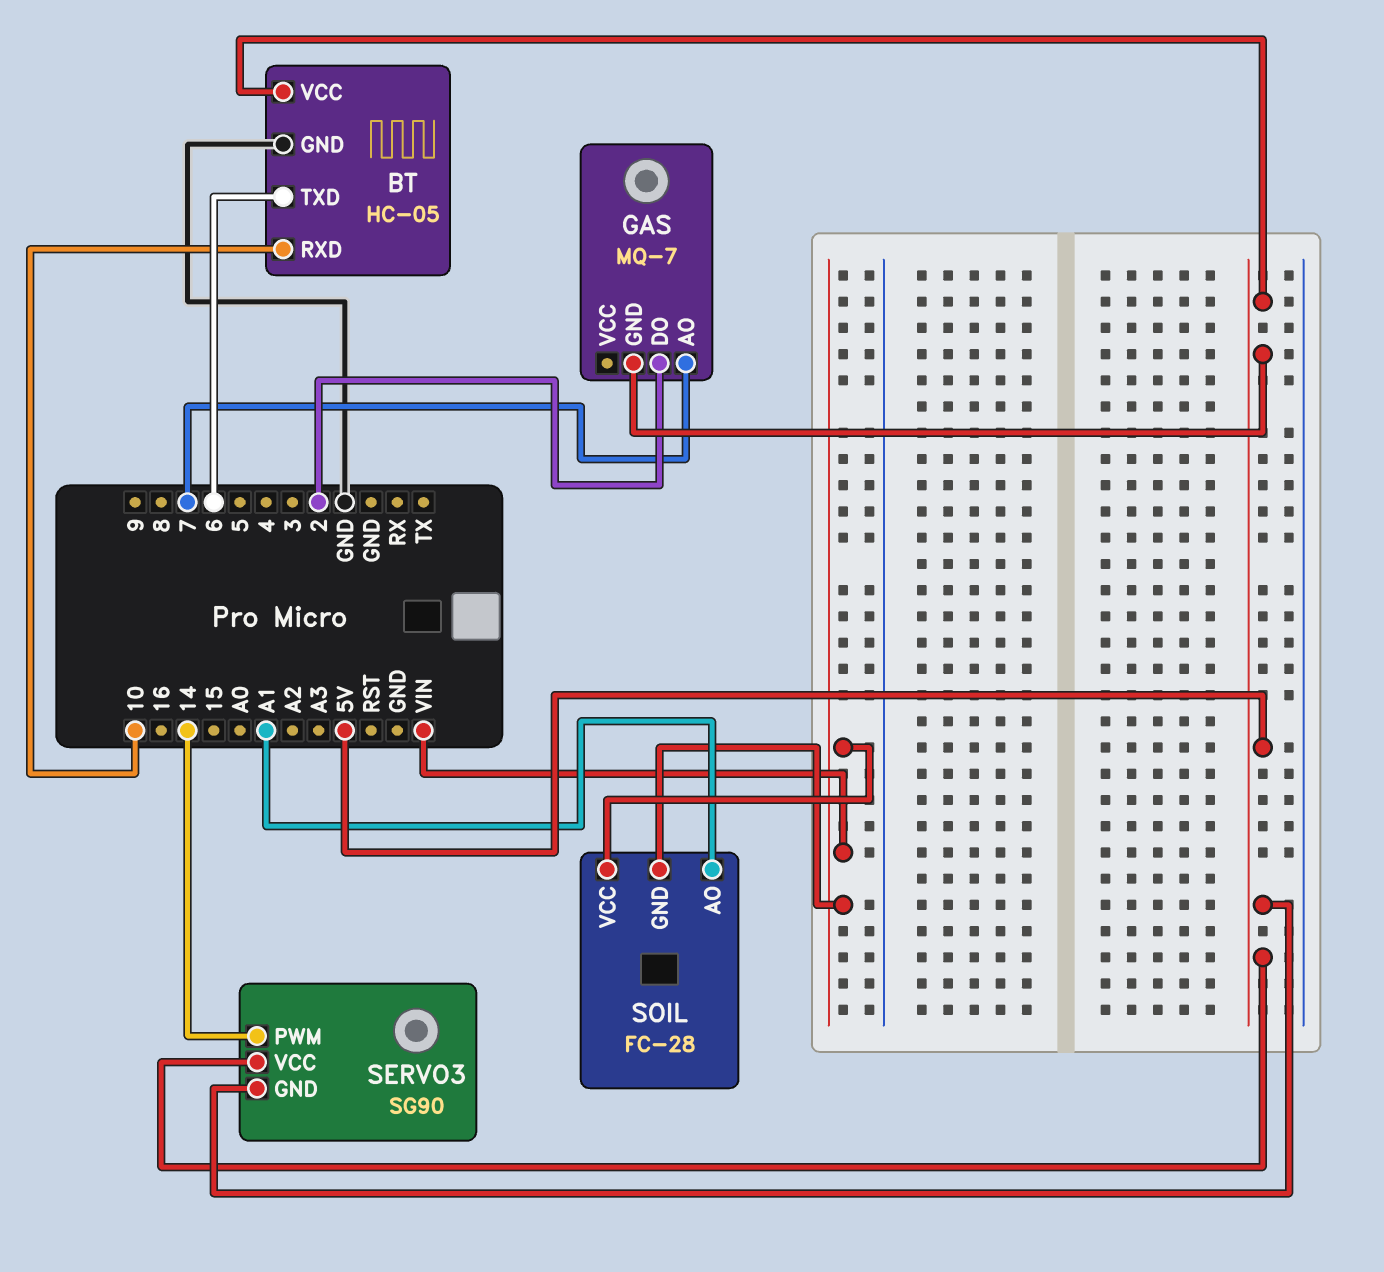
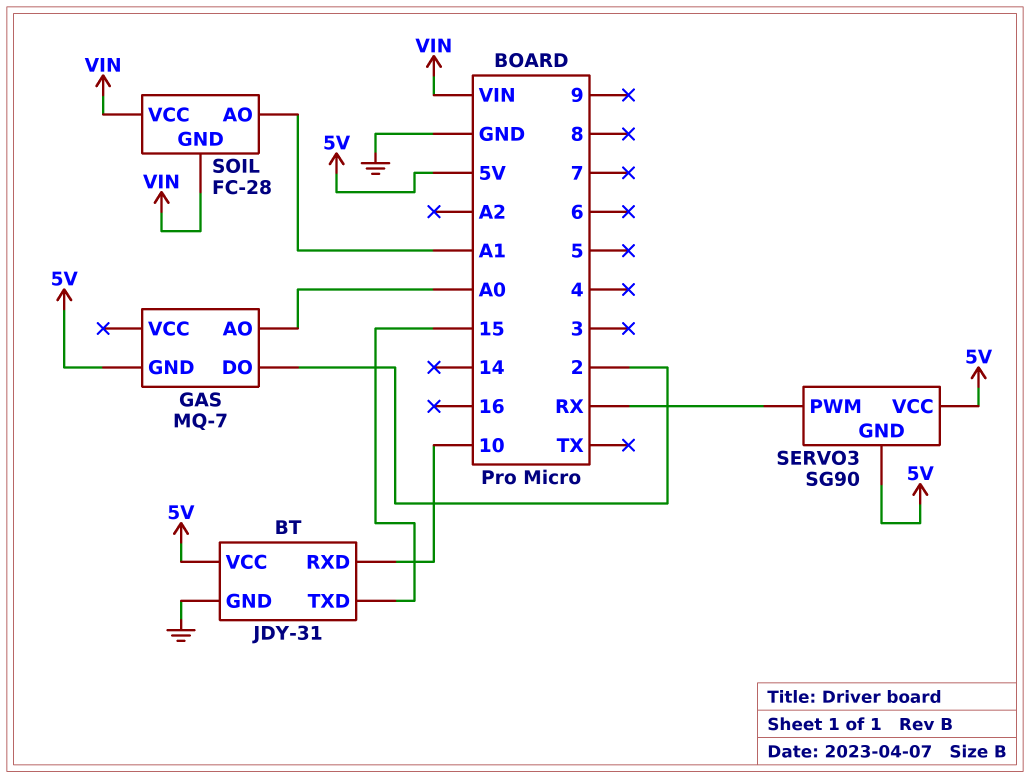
BT: HC-05 -> JDY-31
BT pin TXD: 6 -> 15
GAS pin AO: 7 -> A0
SERVO3 pin PWM: 14 -> RX

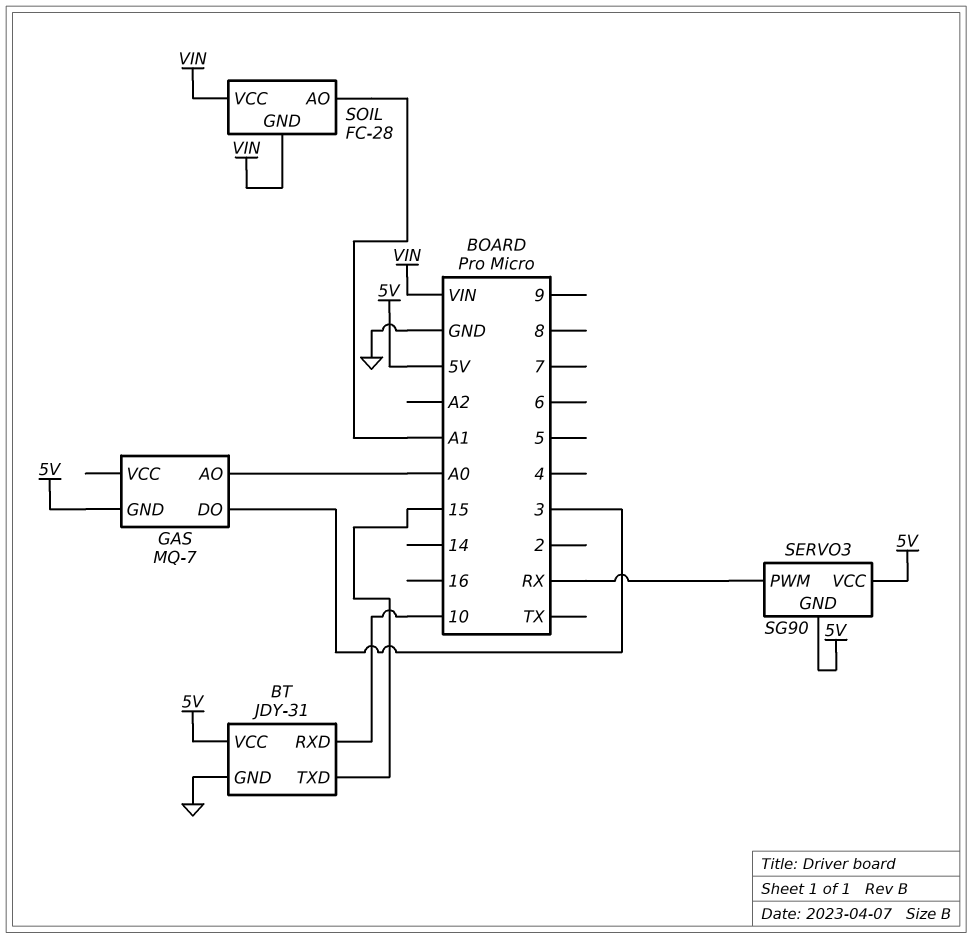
GAS pin DO: 2 -> 3

